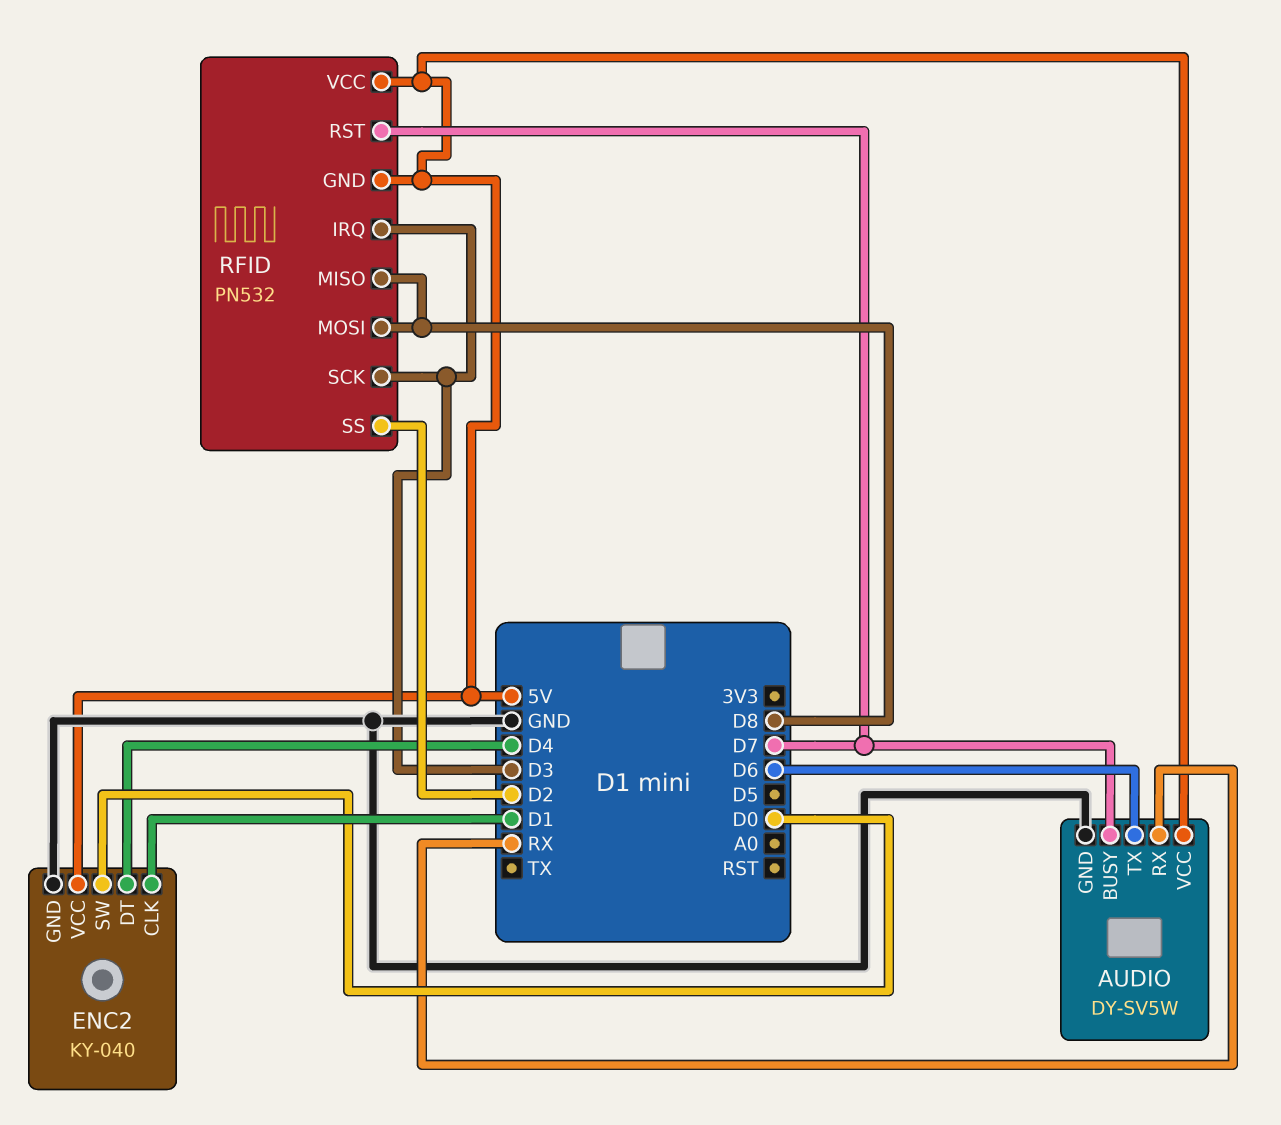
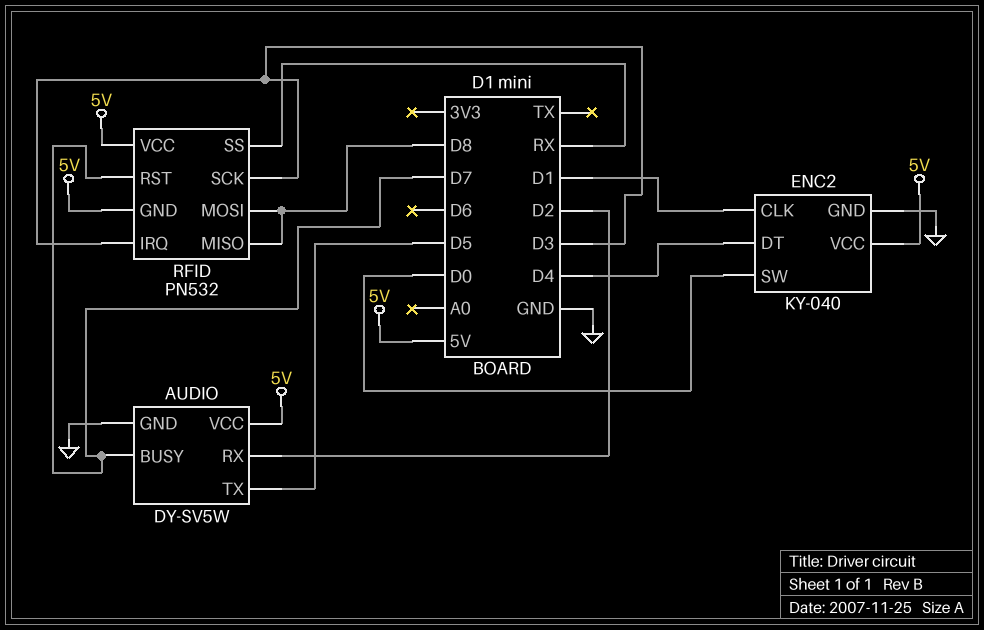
AUDIO pin RX: RX -> D2
AUDIO pin TX: D6 -> D5
RFID pin SS: D2 -> RX

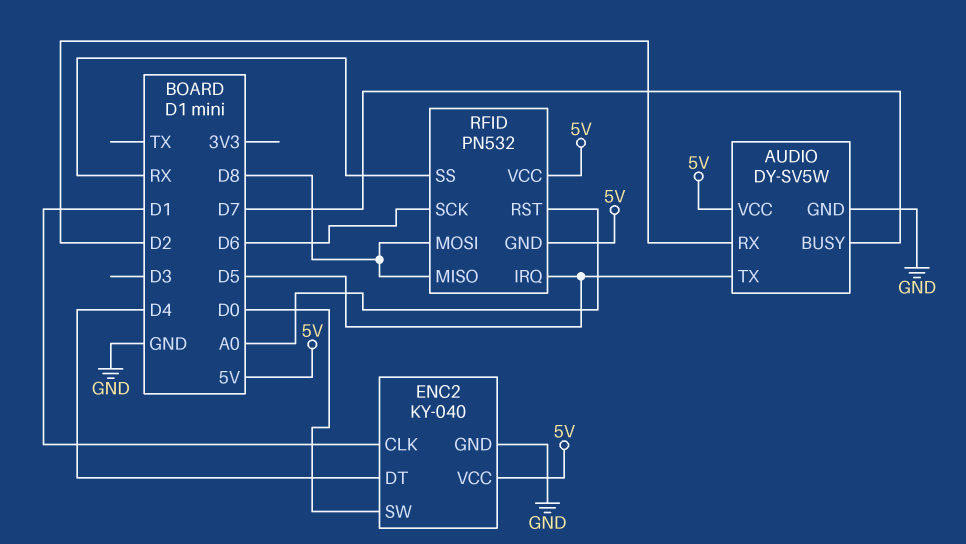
RFID pin IRQ: D3 -> D5
RFID pin RST: D7 -> A0
RFID pin SCK: D3 -> D6

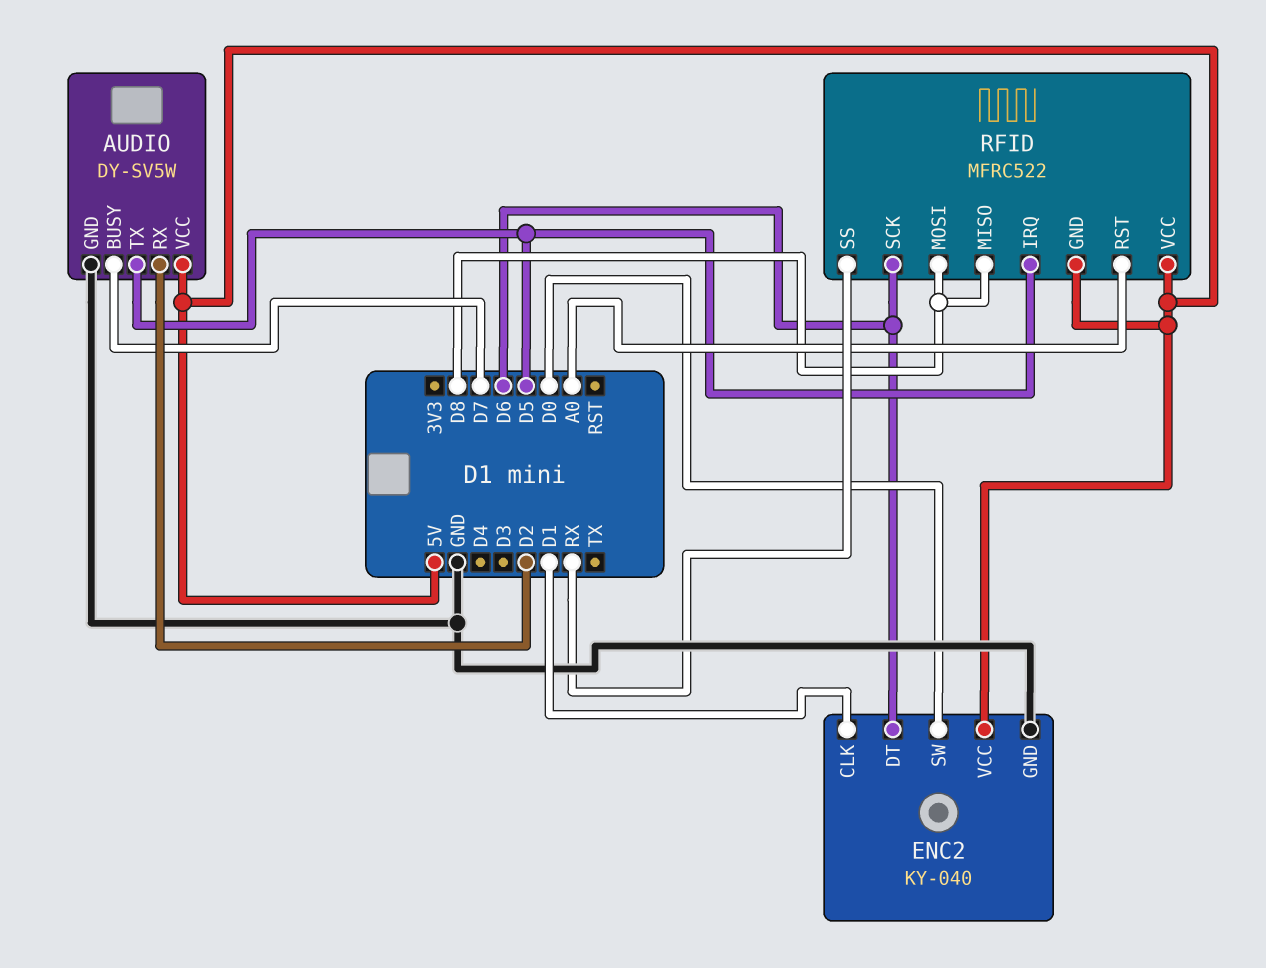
ENC2 pin DT: D4 -> D6
RFID: PN532 -> MFRC522

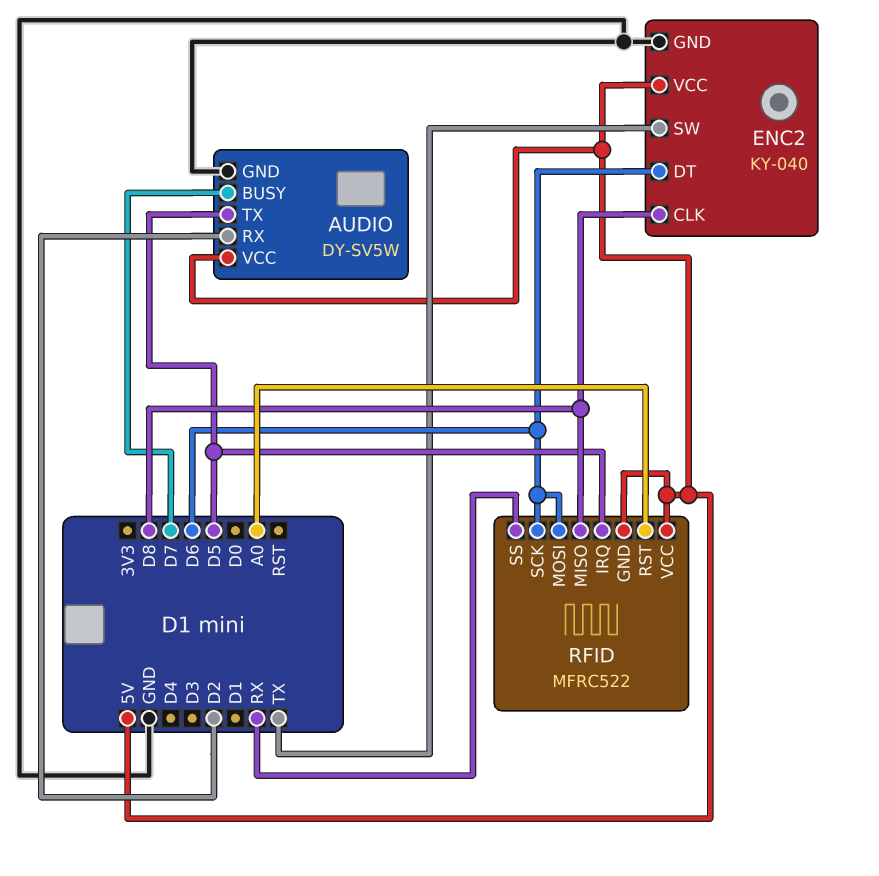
ENC2 pin CLK: D1 -> D8
ENC2 pin SW: D0 -> TX
RFID pin MOSI: D8 -> D6

